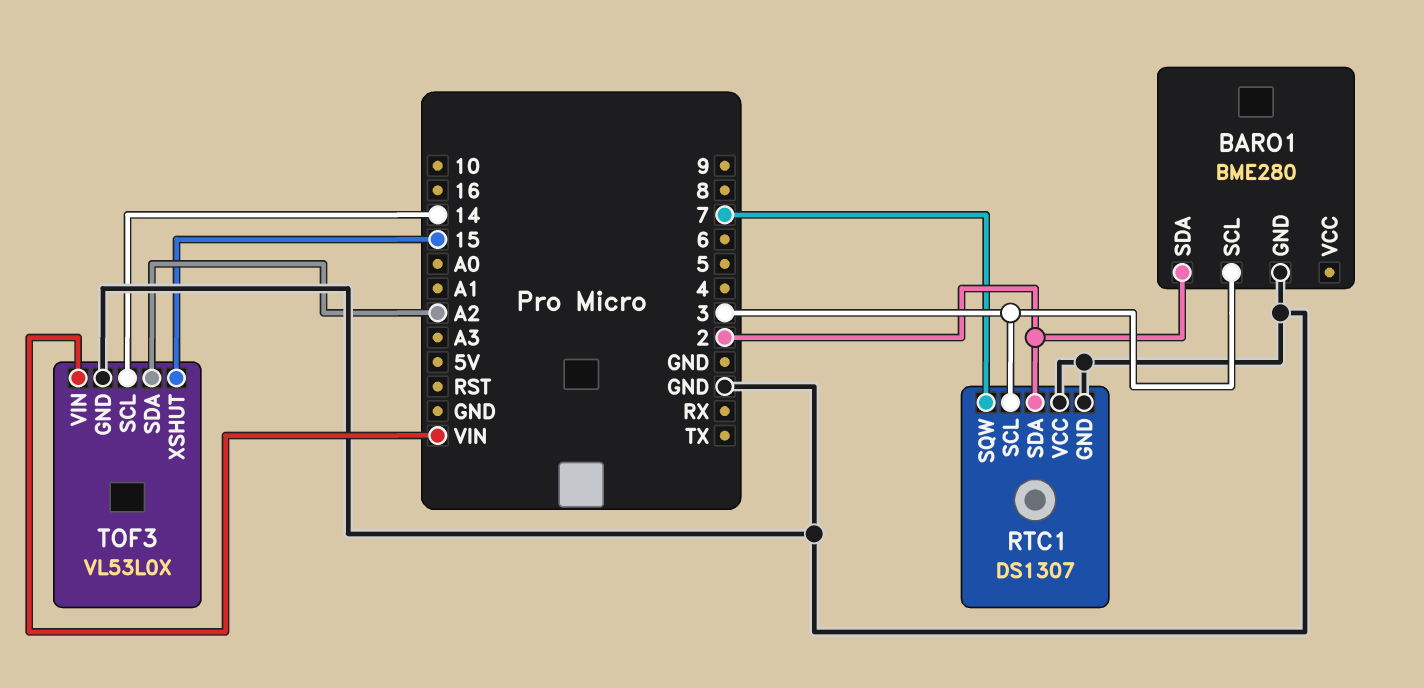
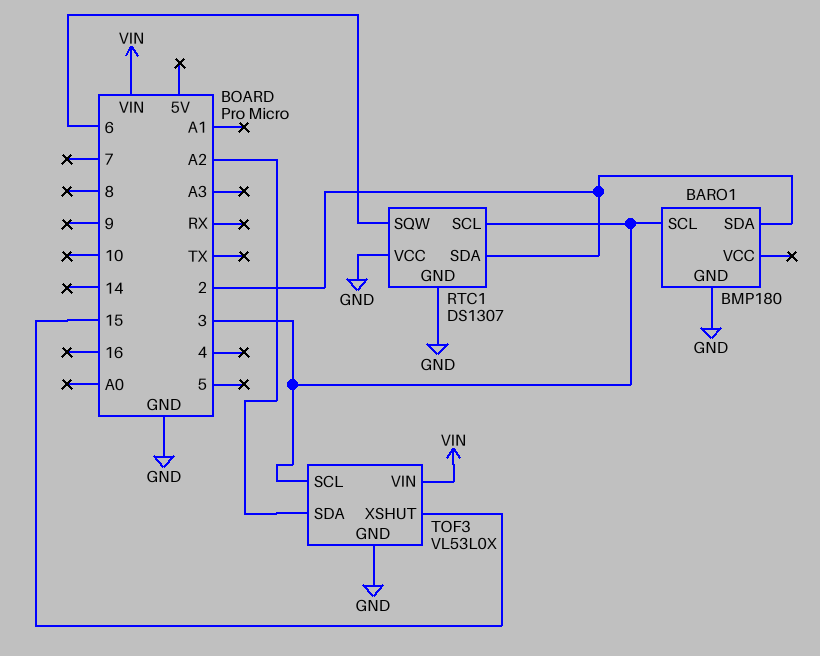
BARO1: BME280 -> BMP180
RTC1 pin SQW: 7 -> 6
TOF3 pin SCL: 14 -> 3

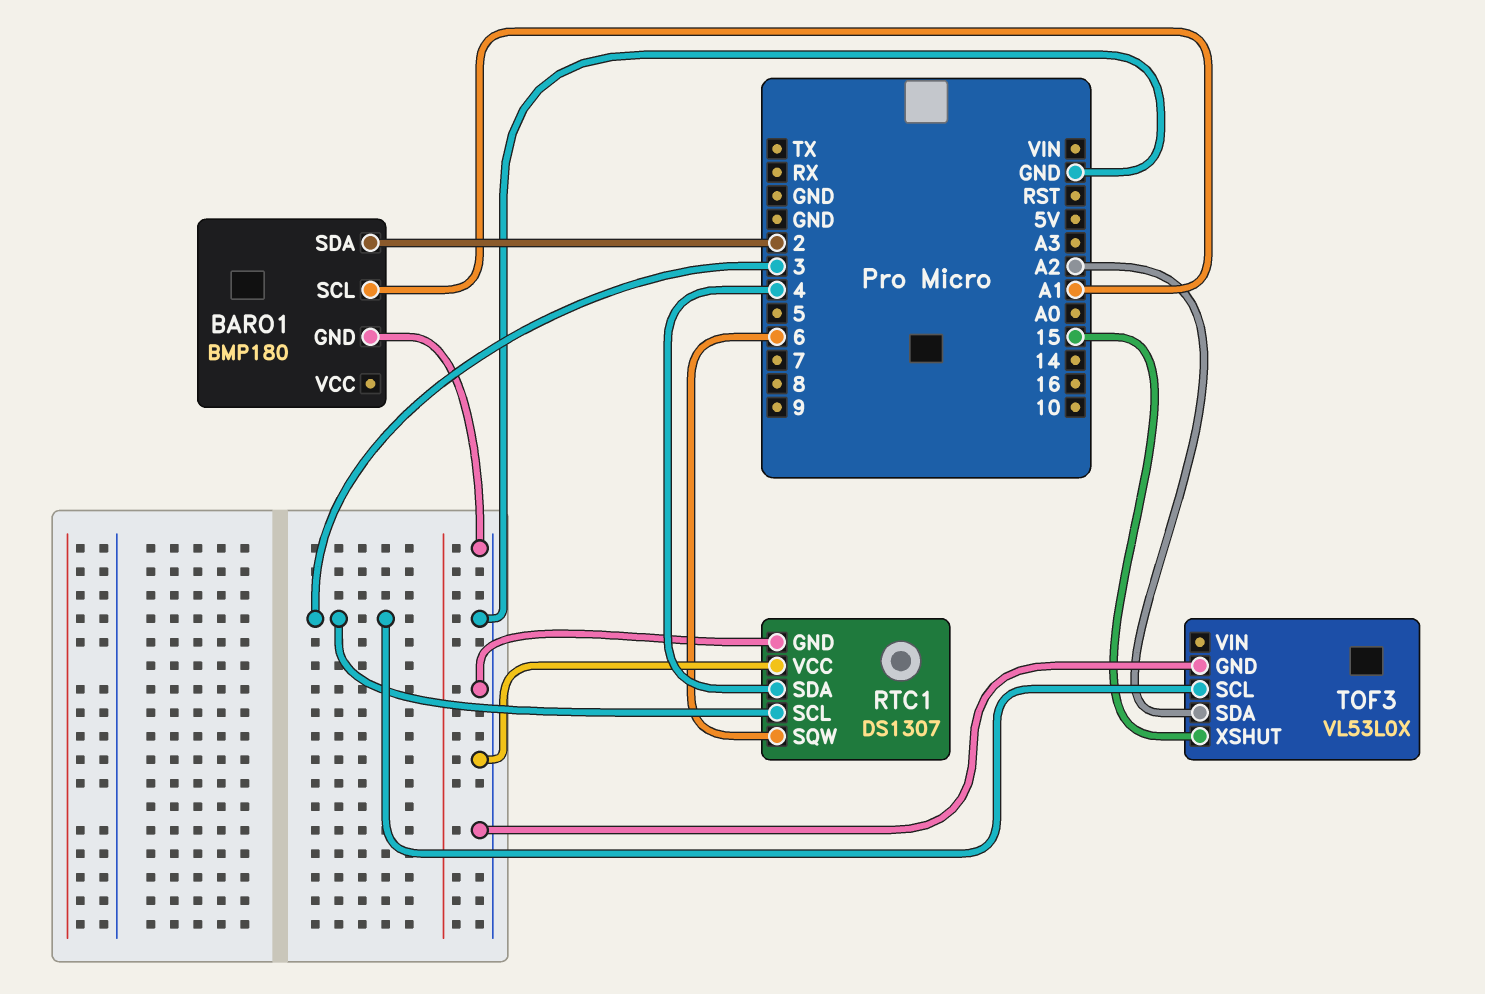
BARO1 pin SCL: 3 -> A1
RTC1 pin SDA: 2 -> 4
TOF3 pin VIN: VIN -> none

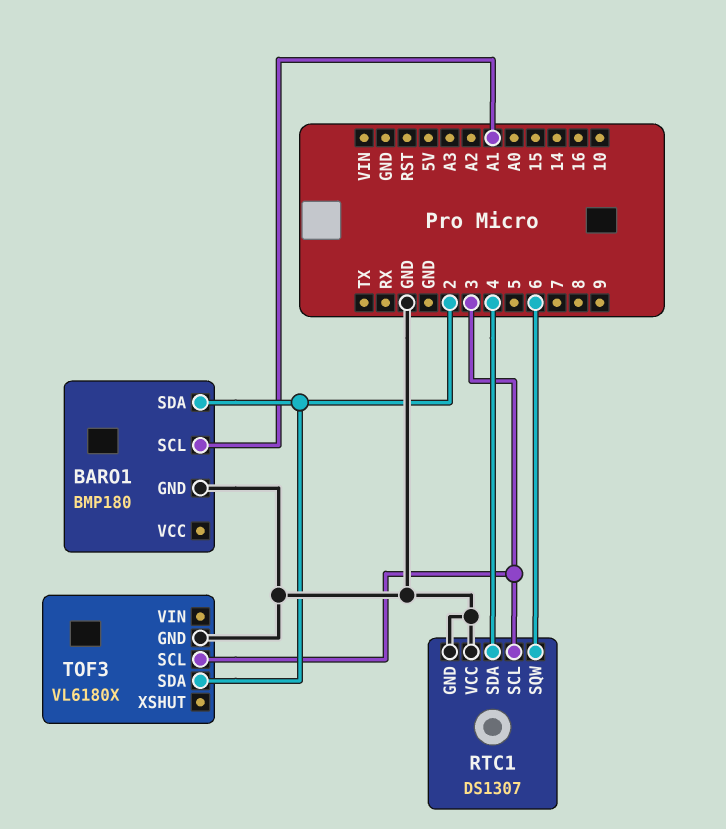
TOF3: VL53L0X -> VL6180X
TOF3 pin SDA: A2 -> 2
TOF3 pin XSHUT: 15 -> none

